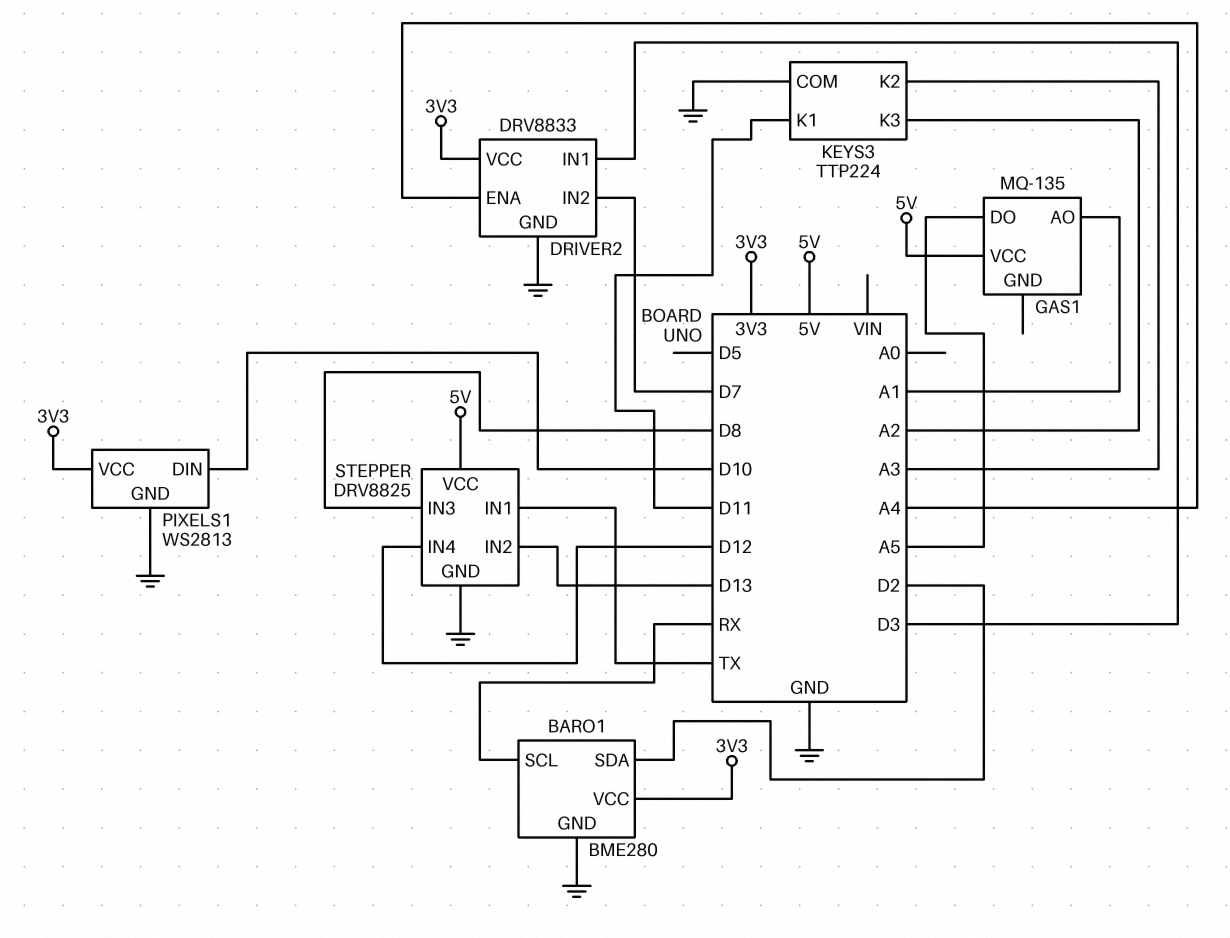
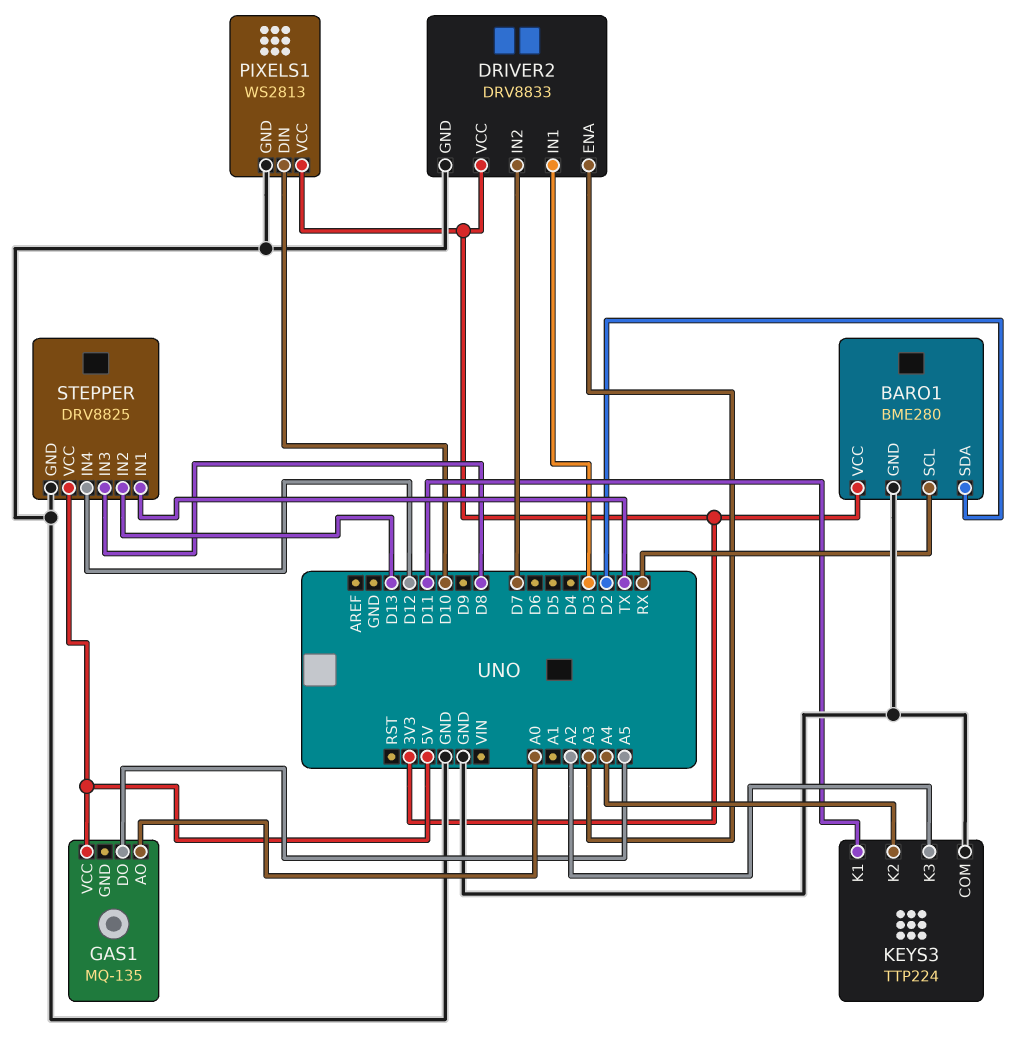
DRIVER2 pin ENA: A4 -> A3
GAS1 pin AO: A1 -> A0
KEYS3 pin K2: A3 -> A4

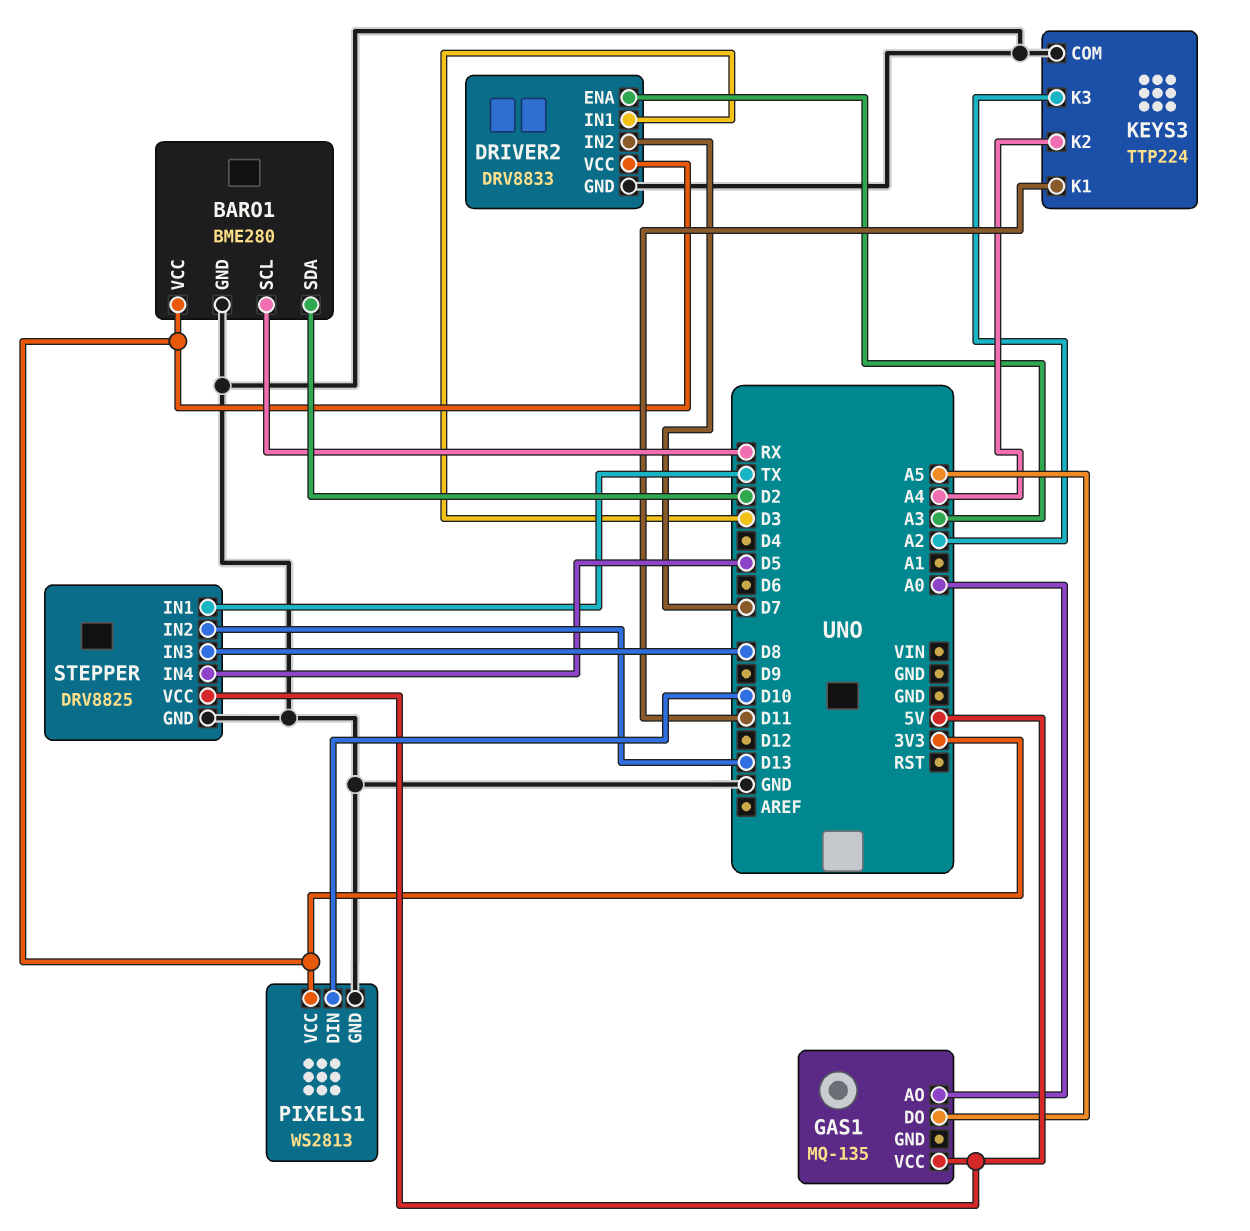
STEPPER pin IN4: D12 -> D5

